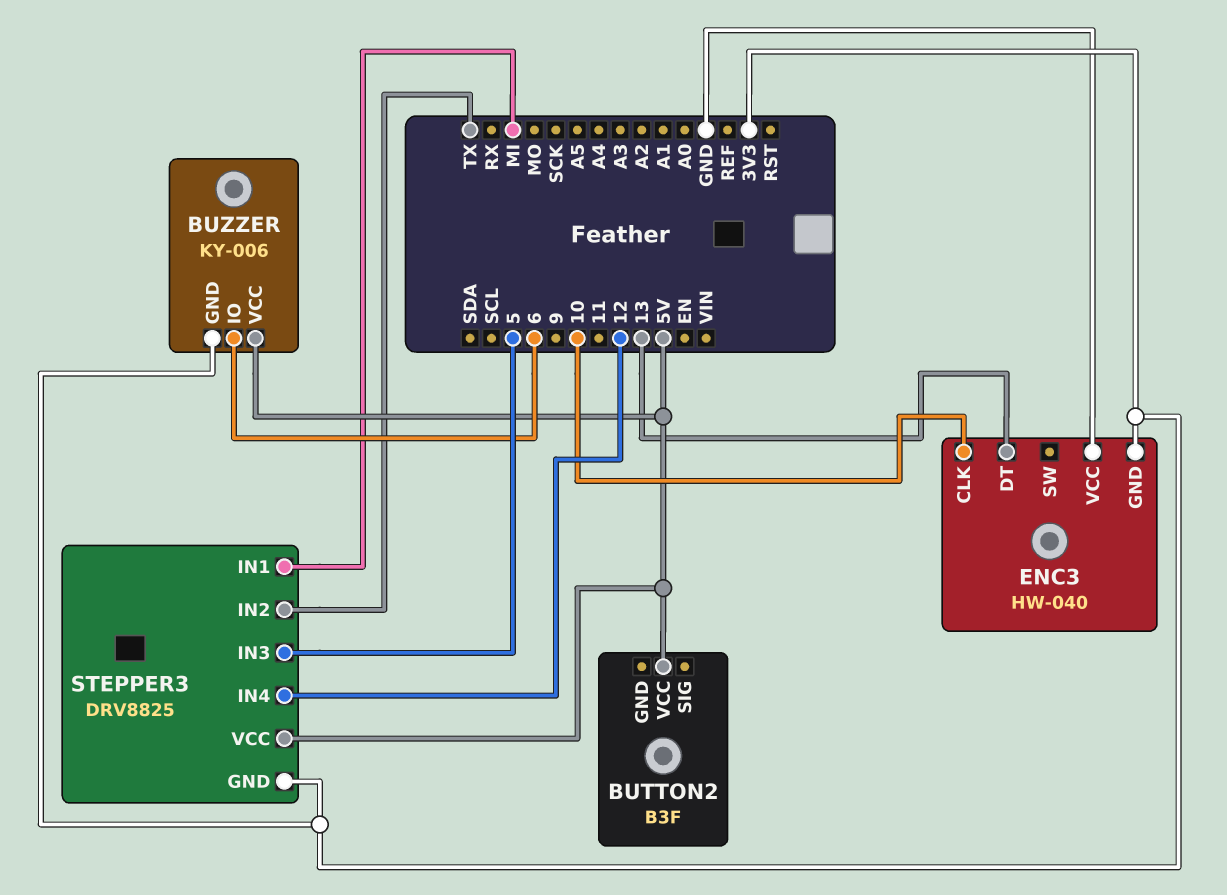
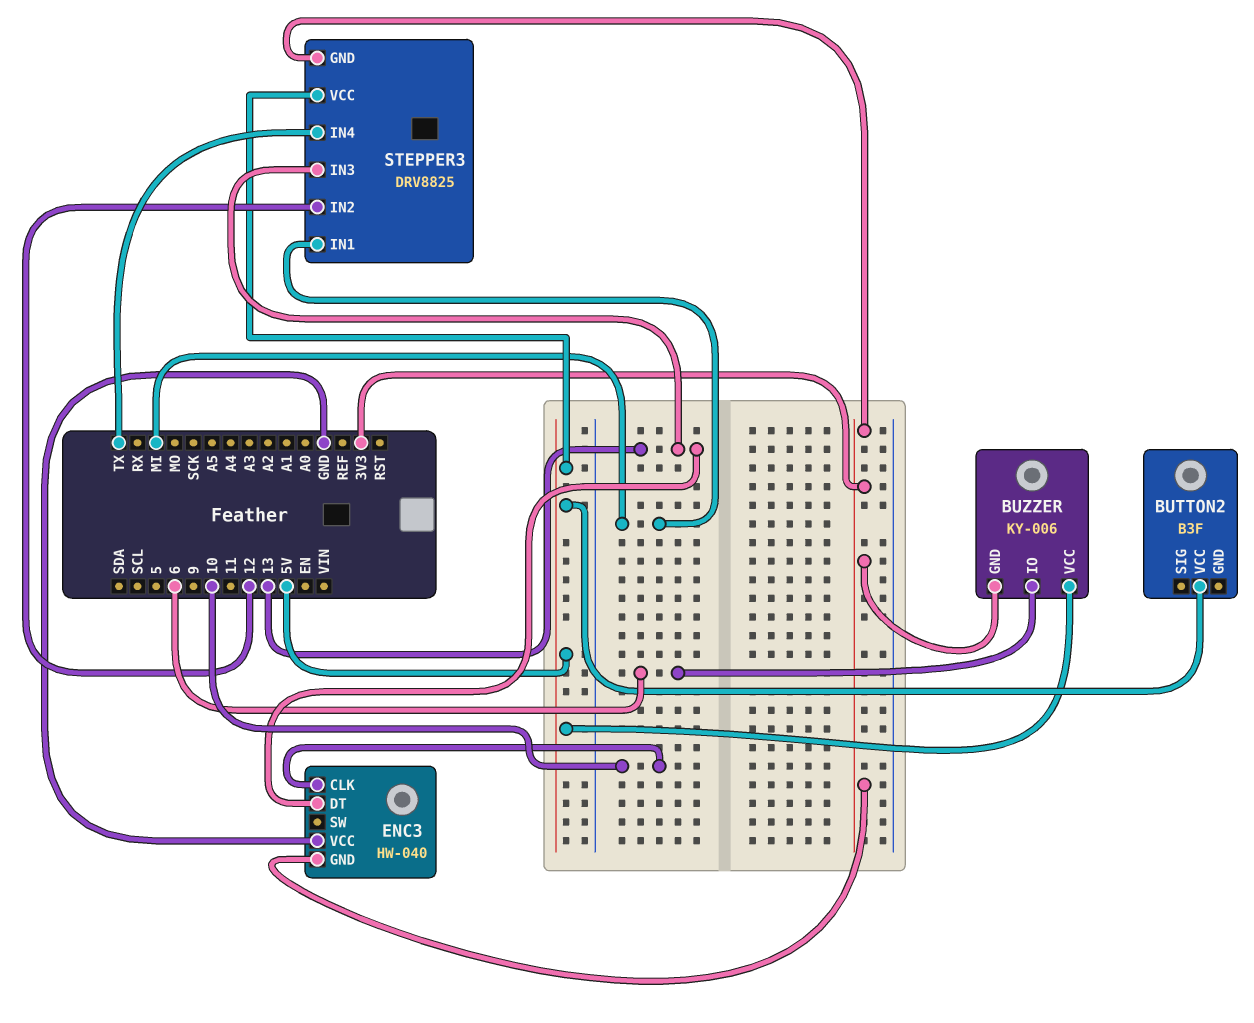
STEPPER3 pin IN2: TX -> 12
STEPPER3 pin IN3: 5 -> 13
STEPPER3 pin IN4: 12 -> TX

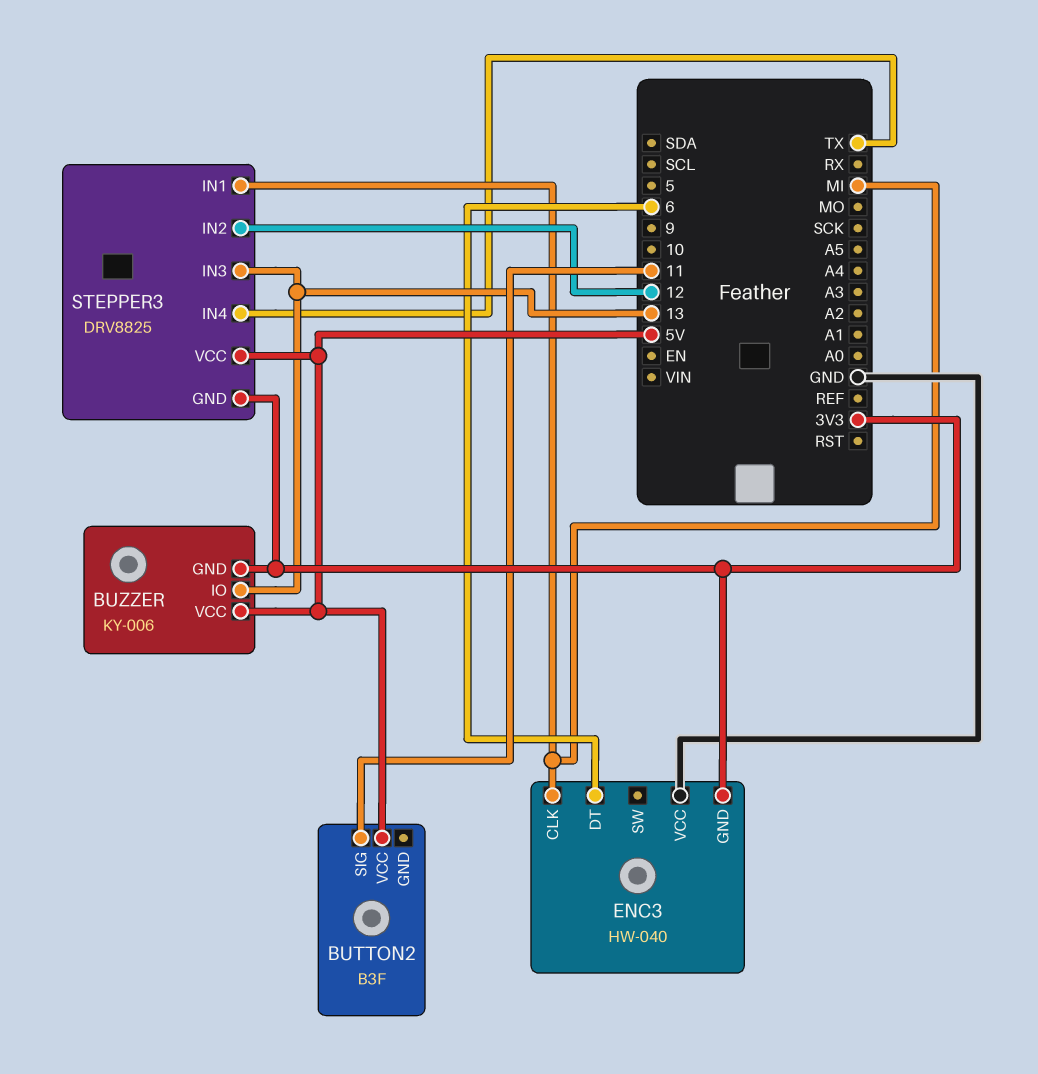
BUTTON2 pin SIG: none -> 11
BUZZER pin IO: 6 -> 13
ENC3 pin CLK: 10 -> MI
ENC3 pin DT: 13 -> 6

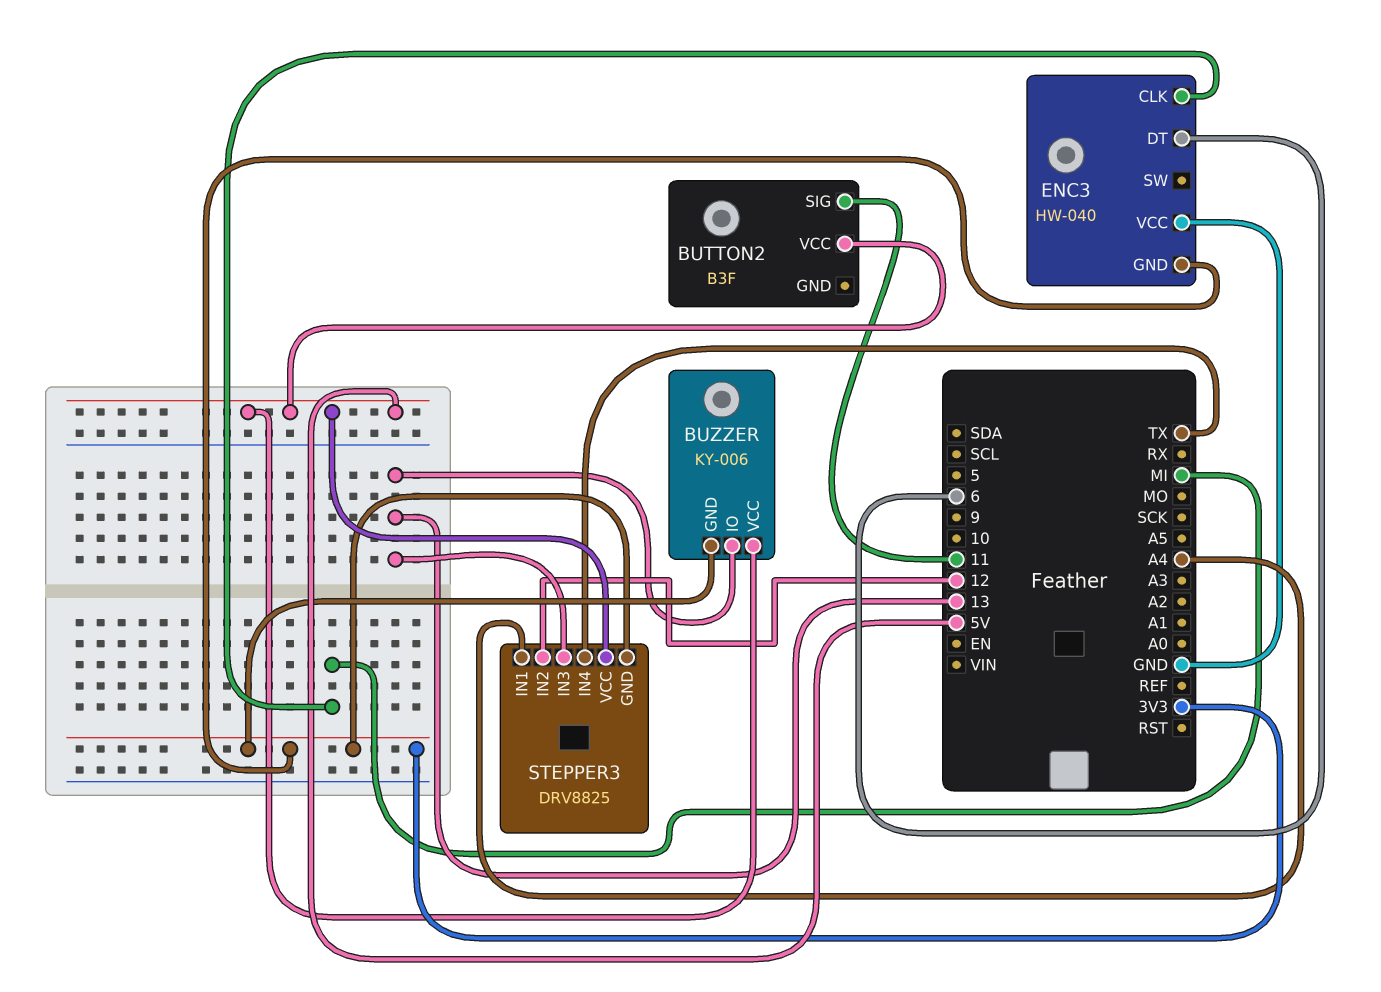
STEPPER3 pin IN1: MI -> A4

